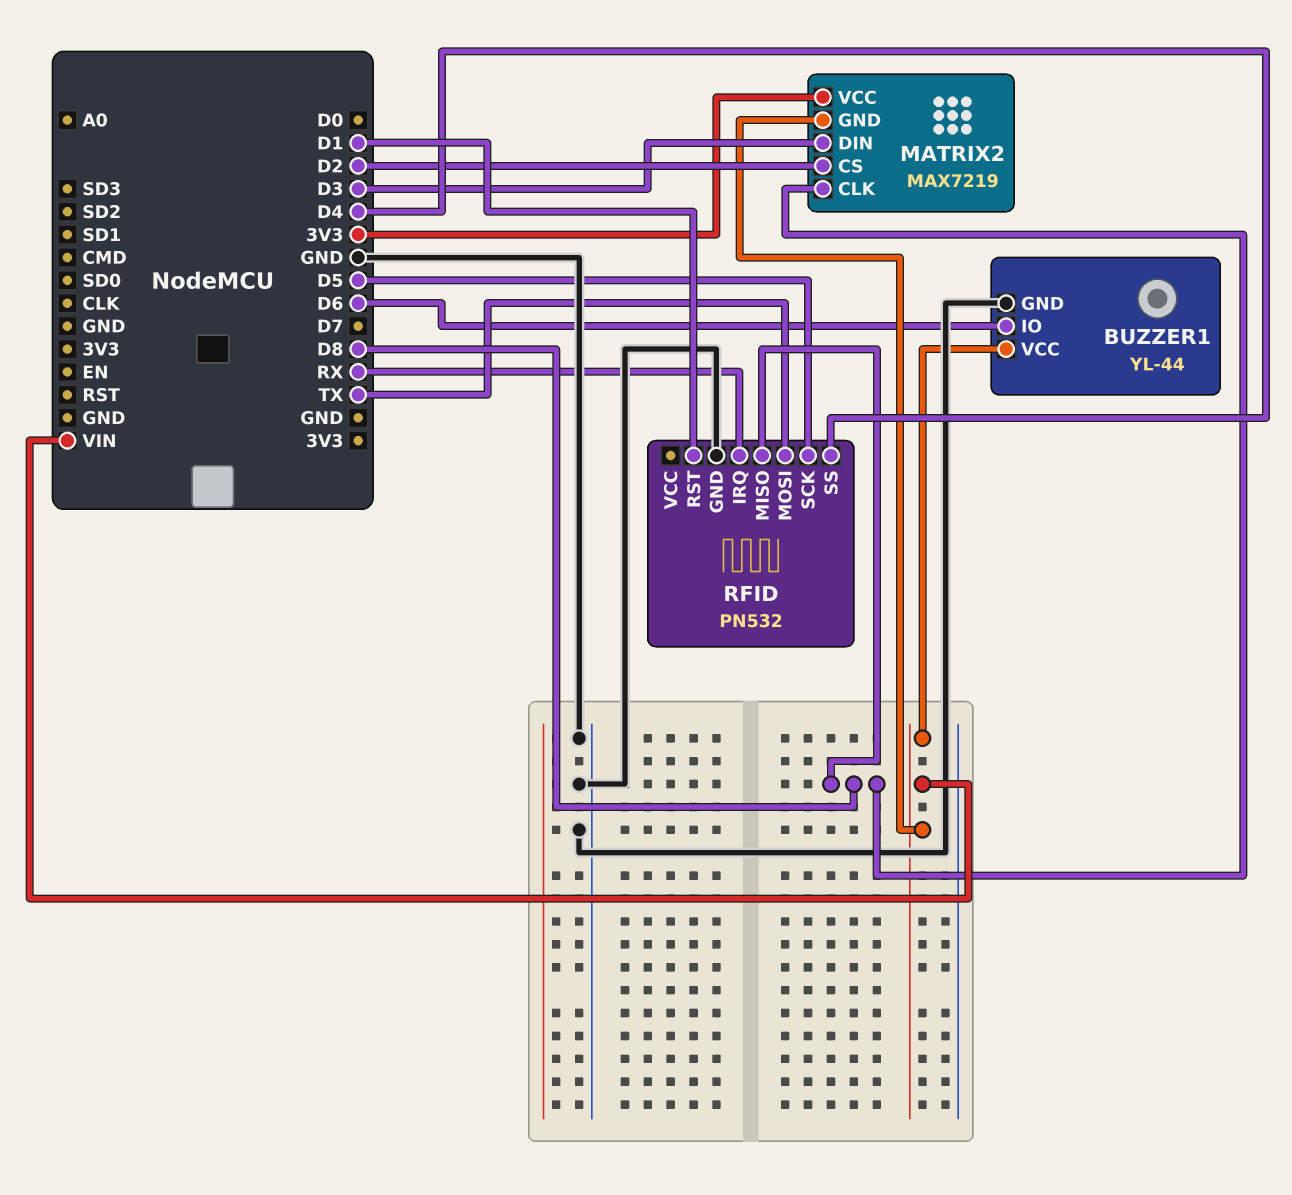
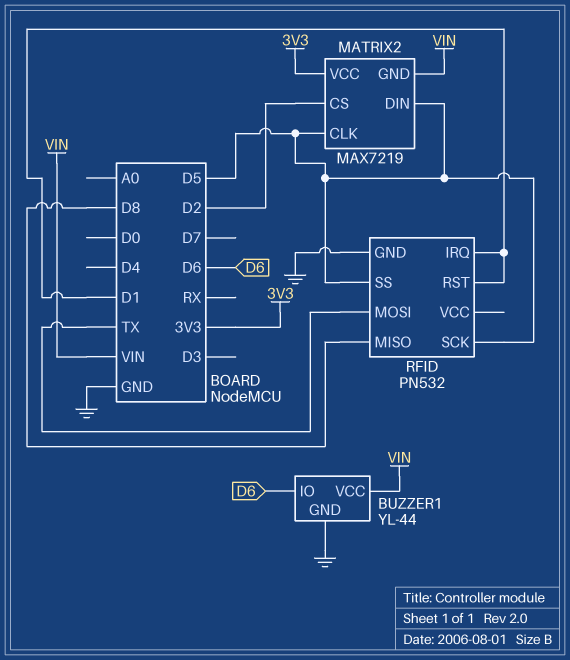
MATRIX2 pin CLK: D8 -> D5
MATRIX2 pin DIN: D3 -> D5
RFID pin IRQ: RX -> D1
RFID pin SS: D4 -> D5

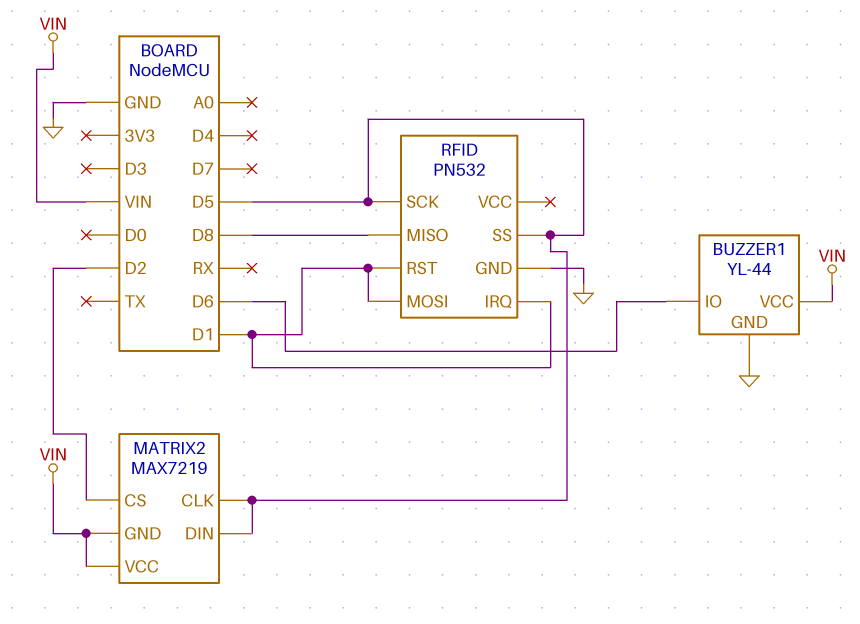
MATRIX2 pin VCC: 3V3 -> VIN
RFID pin MOSI: TX -> D1

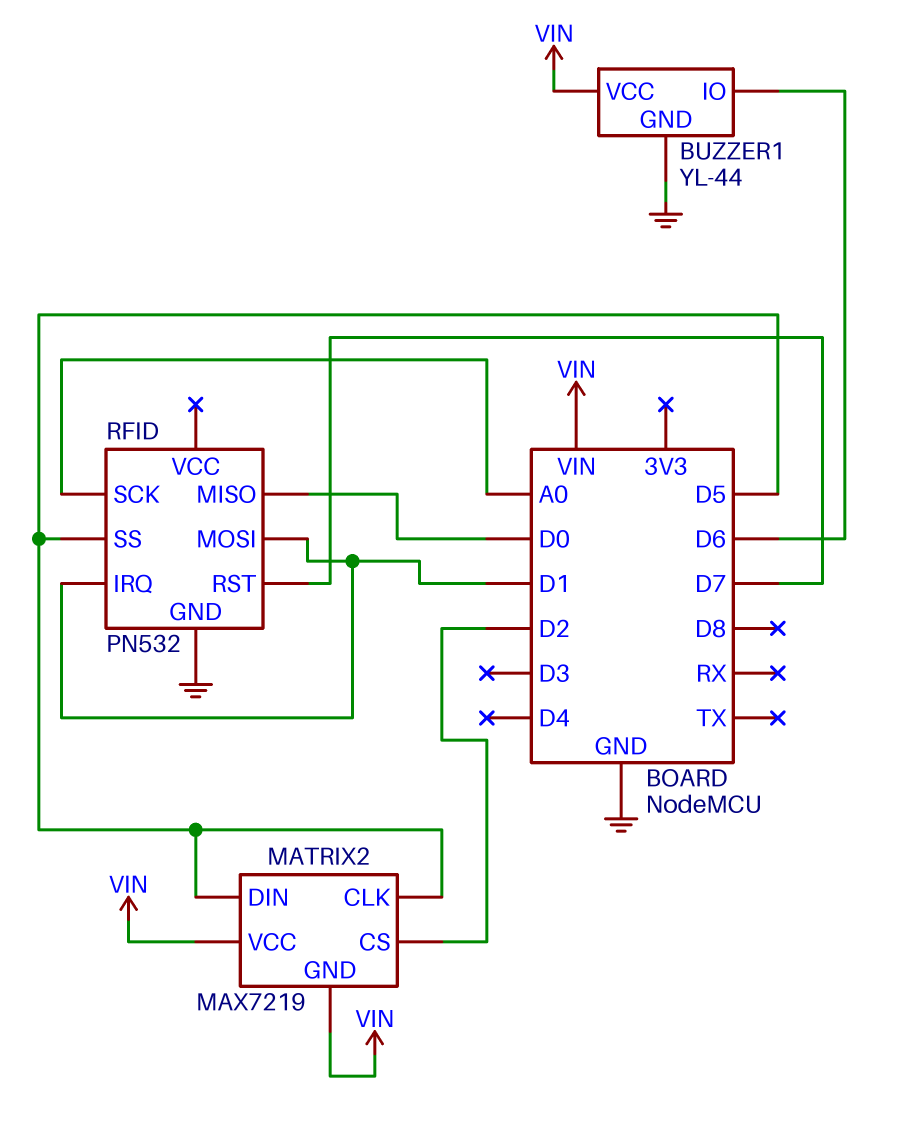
RFID pin MISO: D8 -> D0
RFID pin RST: D1 -> D7
RFID pin SCK: D5 -> A0

